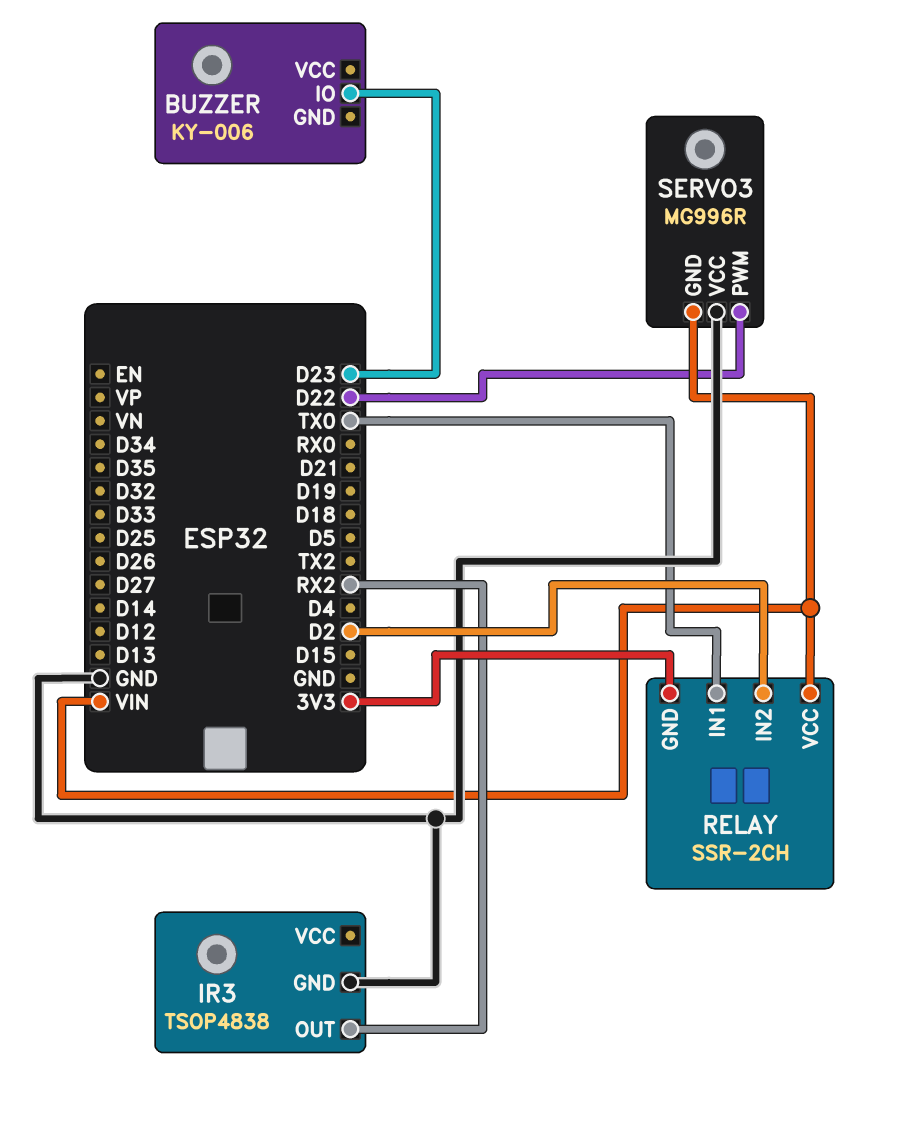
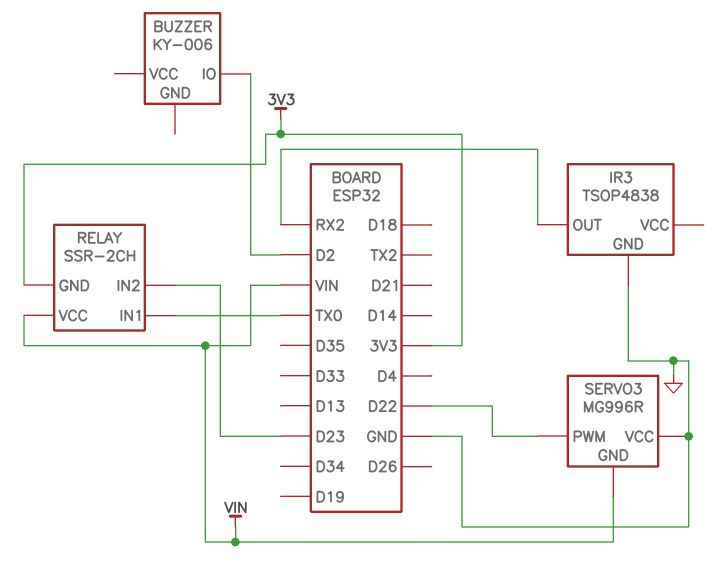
BUZZER pin IO: D23 -> D2
RELAY pin IN2: D2 -> D23

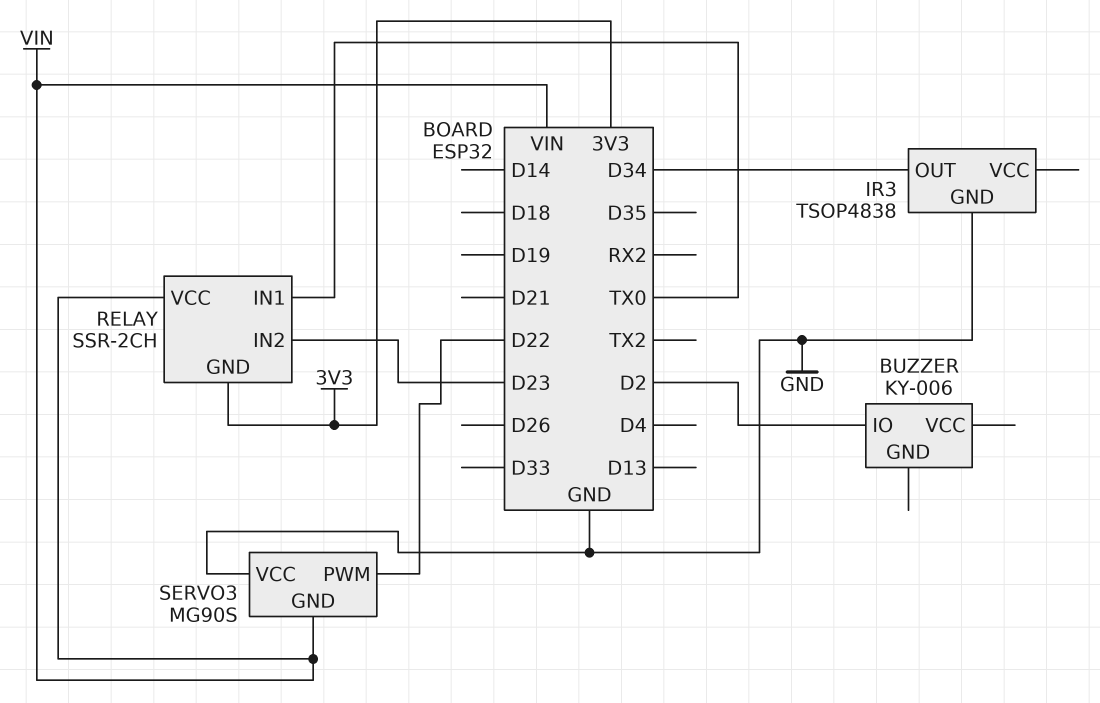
IR3 pin OUT: RX2 -> D34
SERVO3: MG996R -> MG90S

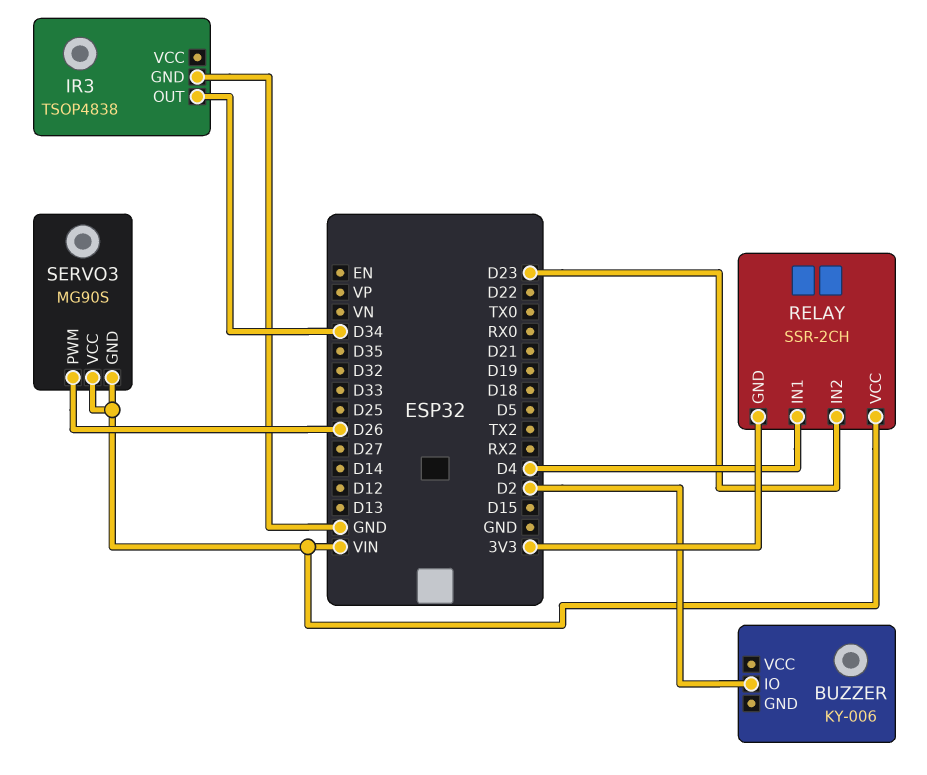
RELAY pin IN1: TX0 -> D4
SERVO3 pin PWM: D22 -> D26
SERVO3 pin VCC: GND -> VIN

